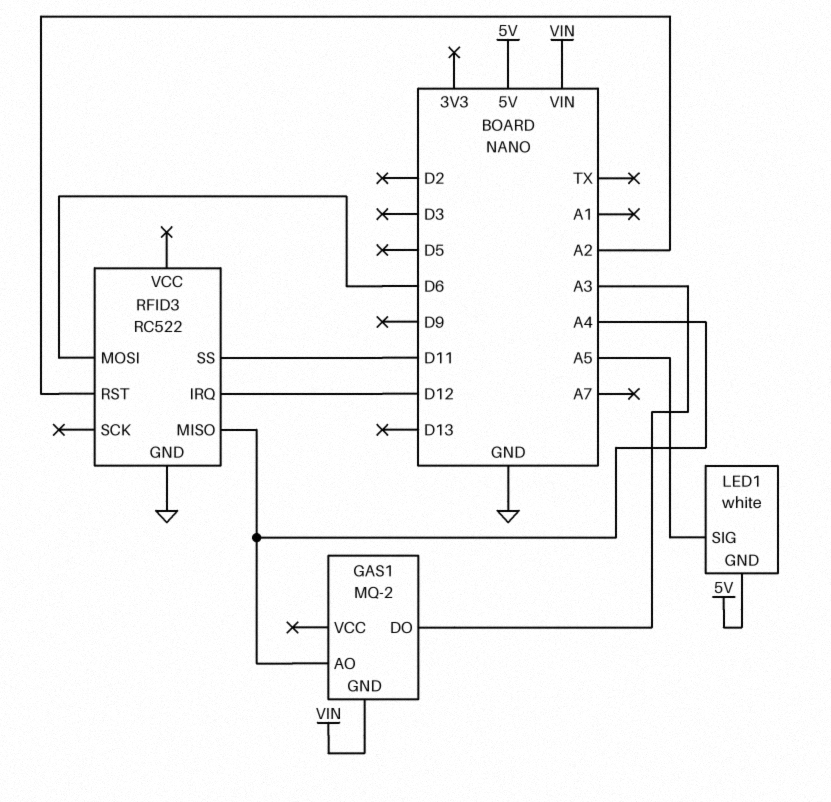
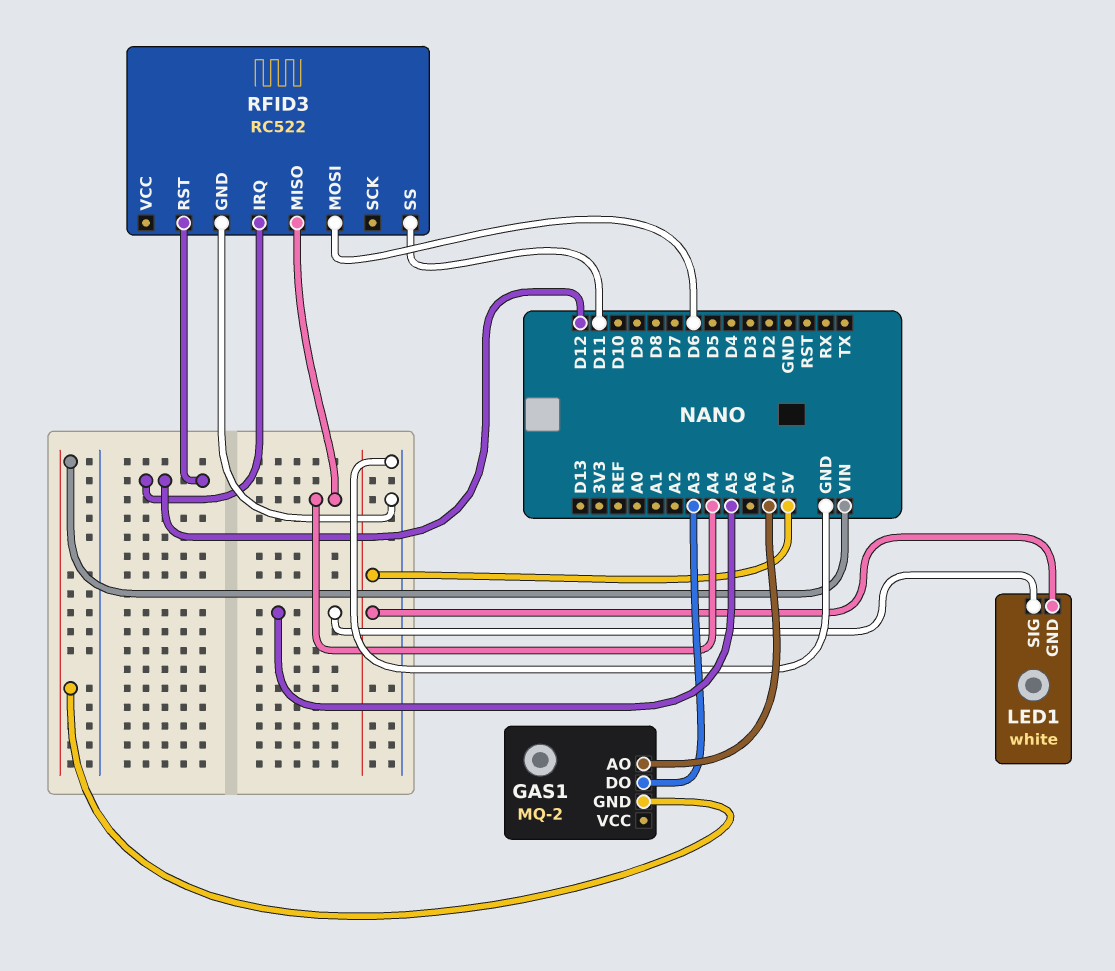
GAS1 pin AO: A4 -> A7
RFID3 pin RST: A2 -> D12

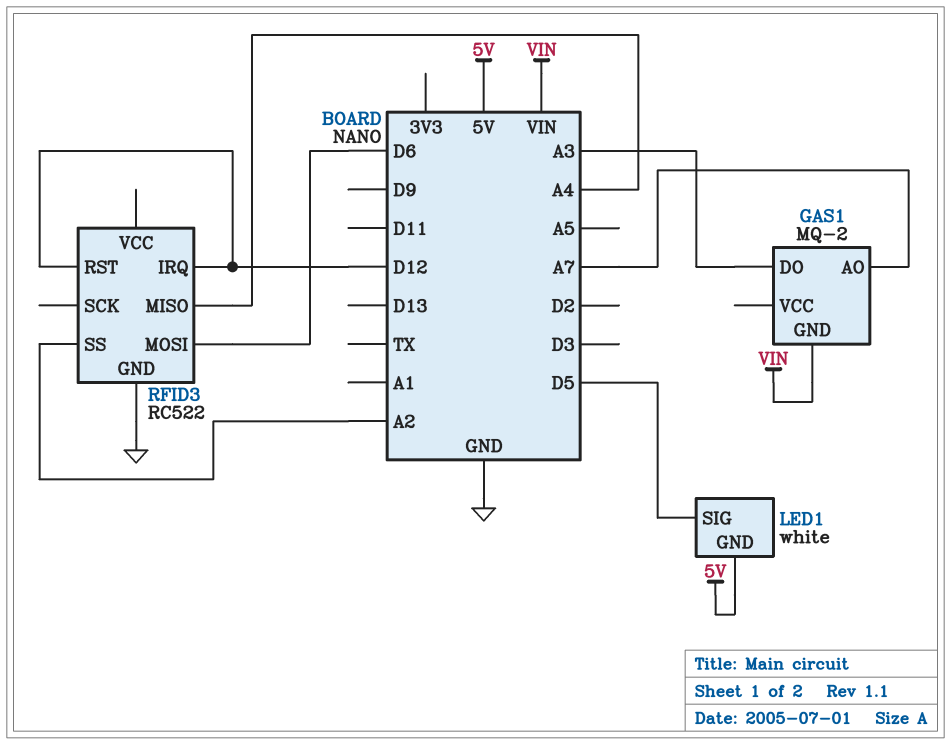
LED1 pin SIG: A5 -> D5
RFID3 pin SS: D11 -> A2

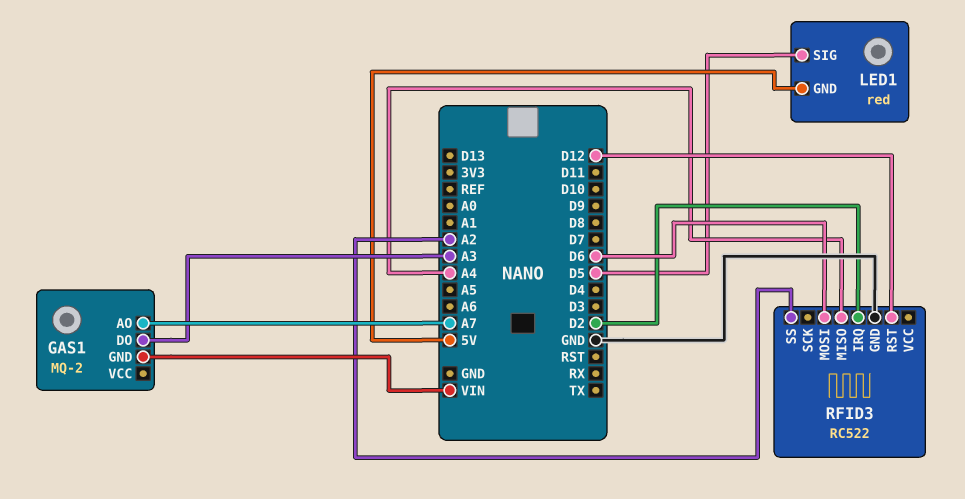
LED1: white -> red
RFID3 pin IRQ: D12 -> D2

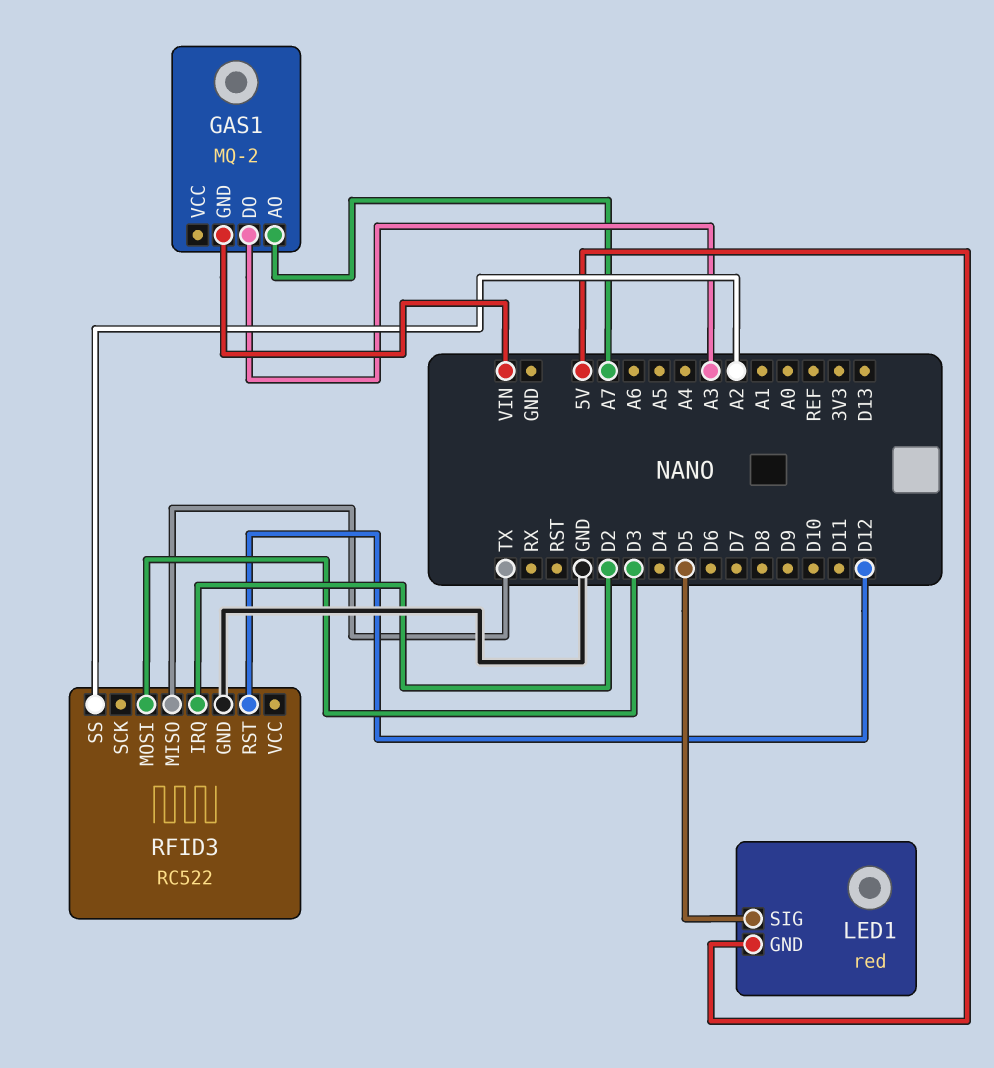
RFID3 pin MISO: A4 -> TX
RFID3 pin MOSI: D6 -> D3

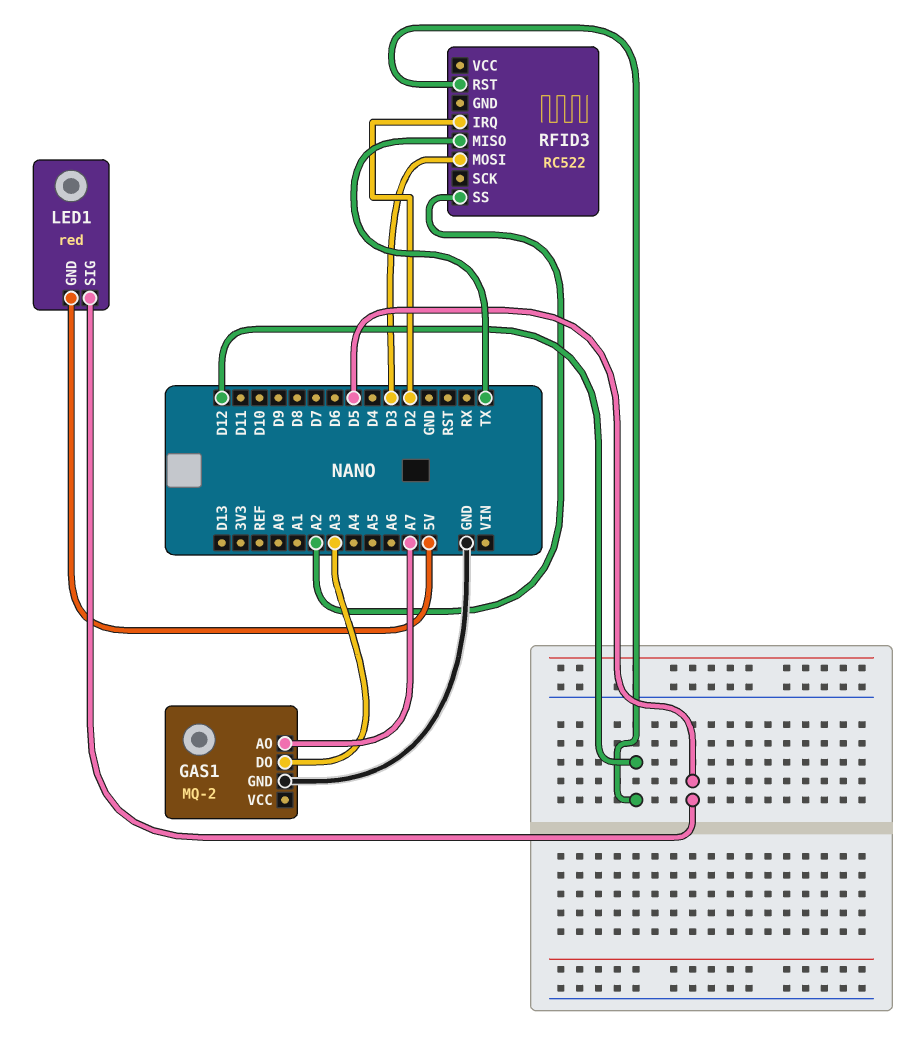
GAS1 pin GND: VIN -> GND
RFID3 pin GND: GND -> none

